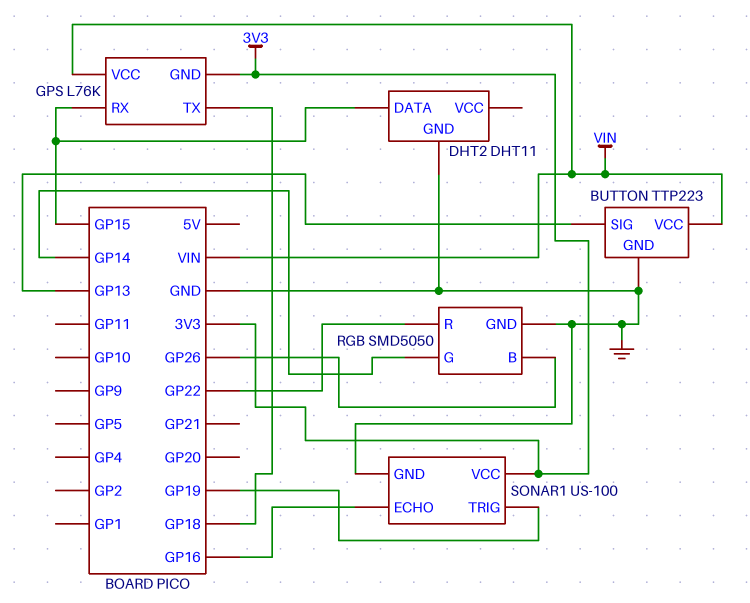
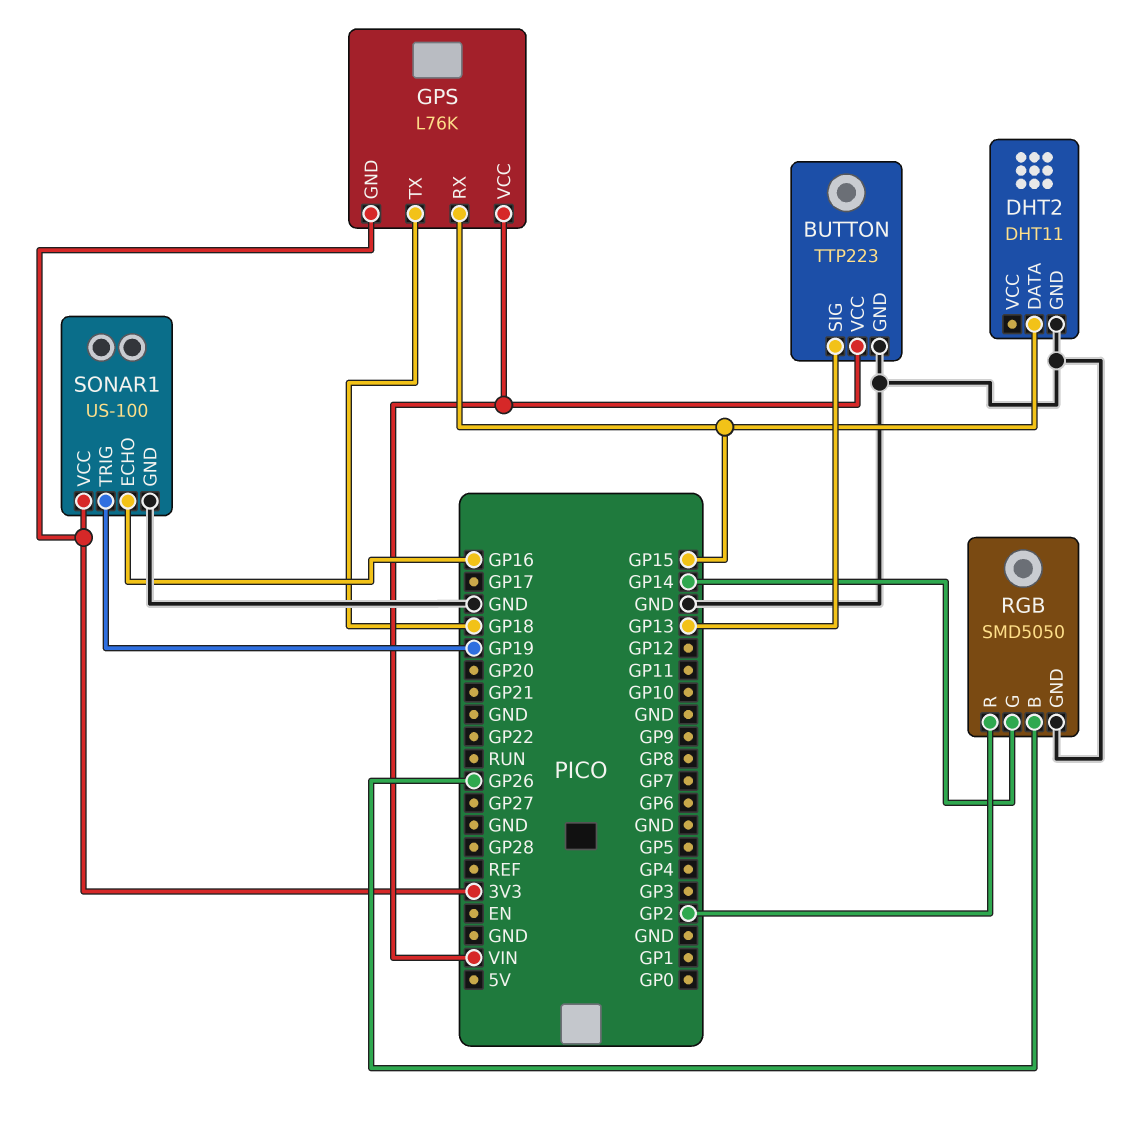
RGB pin R: GP22 -> GP2

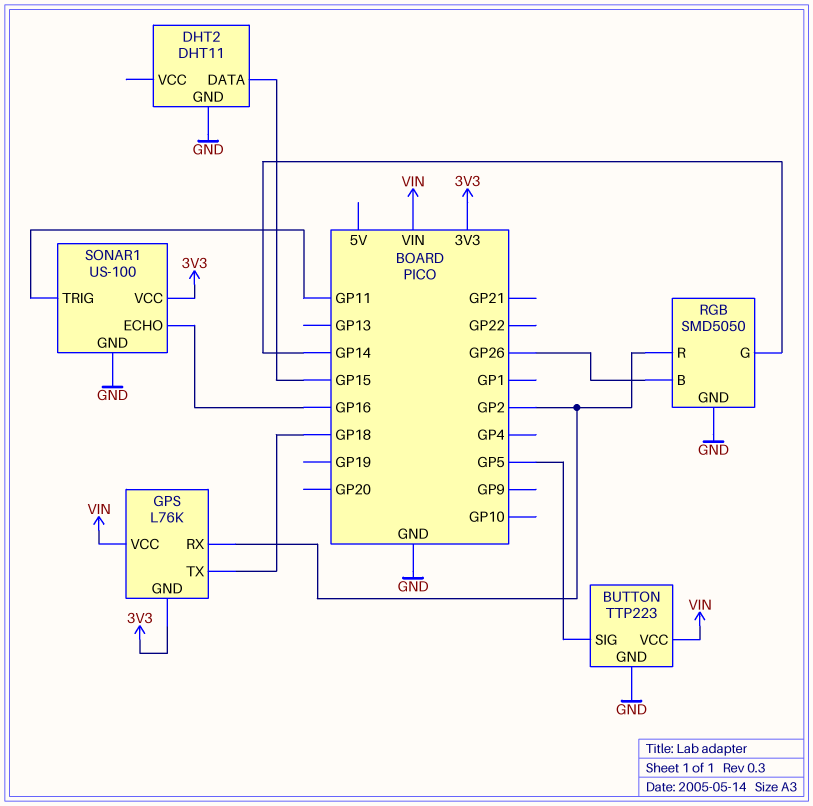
BUTTON pin SIG: GP13 -> GP5
GPS pin RX: GP15 -> GP2
SONAR1 pin TRIG: GP19 -> GP11

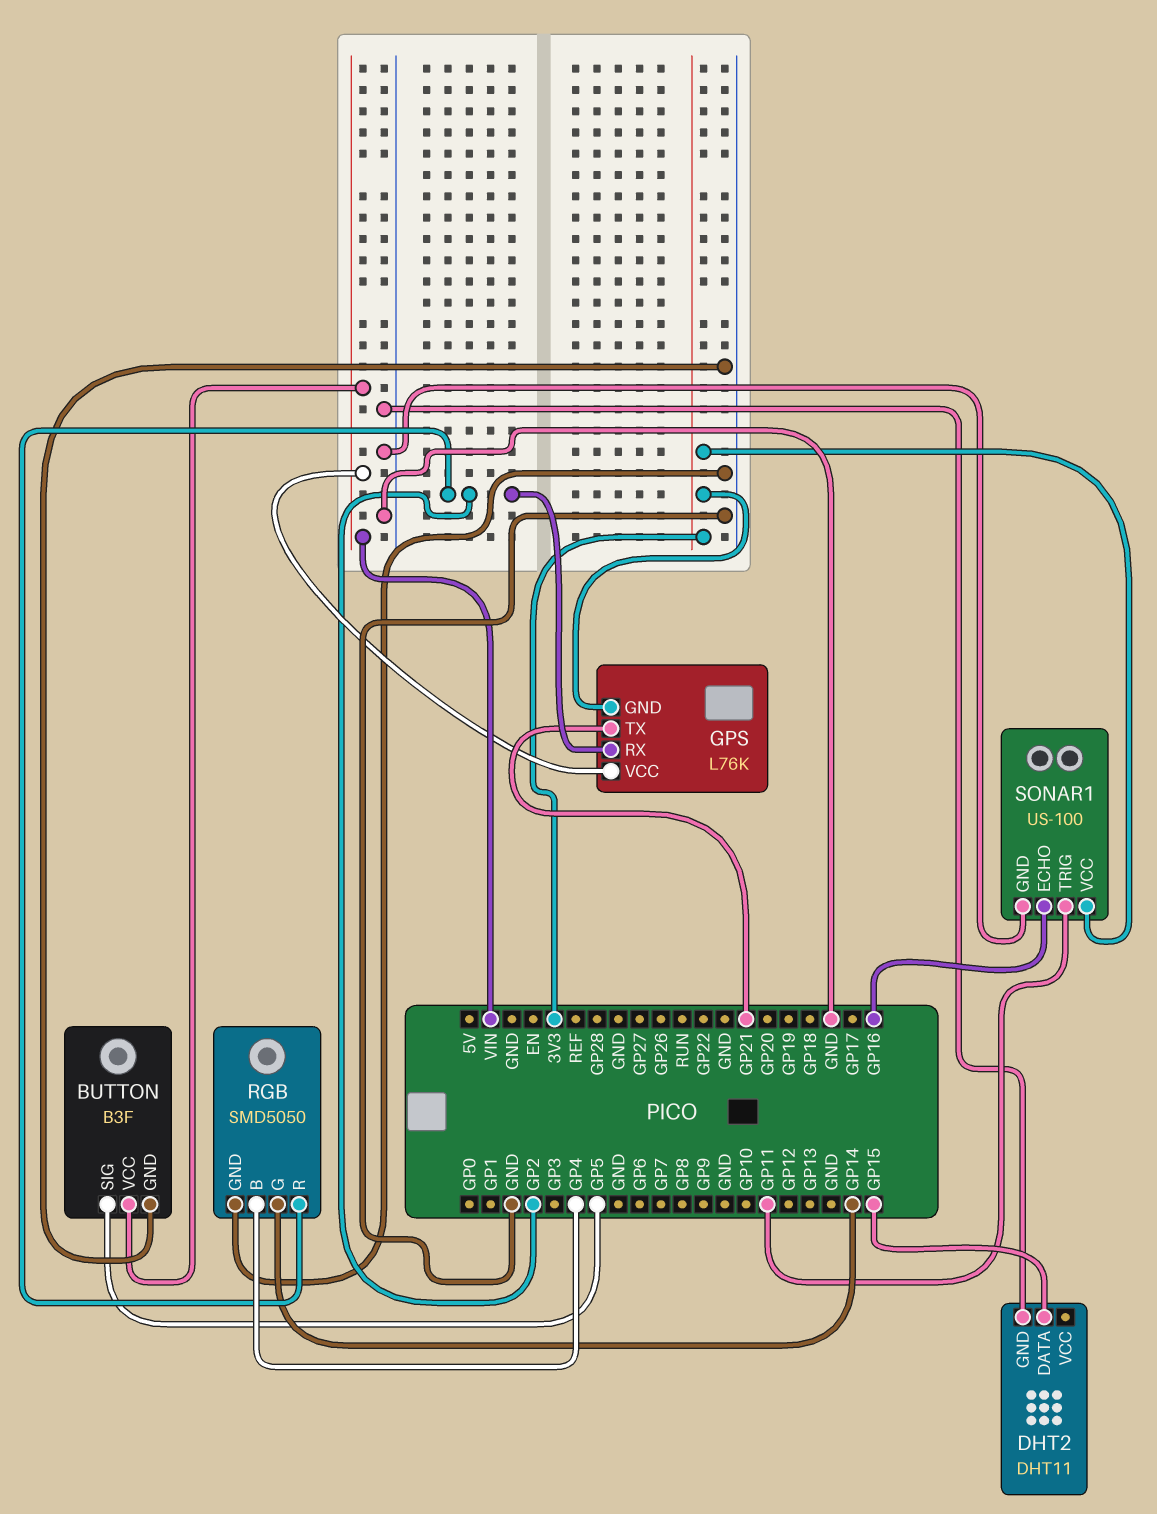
BUTTON: TTP223 -> B3F
GPS pin TX: GP18 -> GP21
RGB pin B: GP26 -> GP4

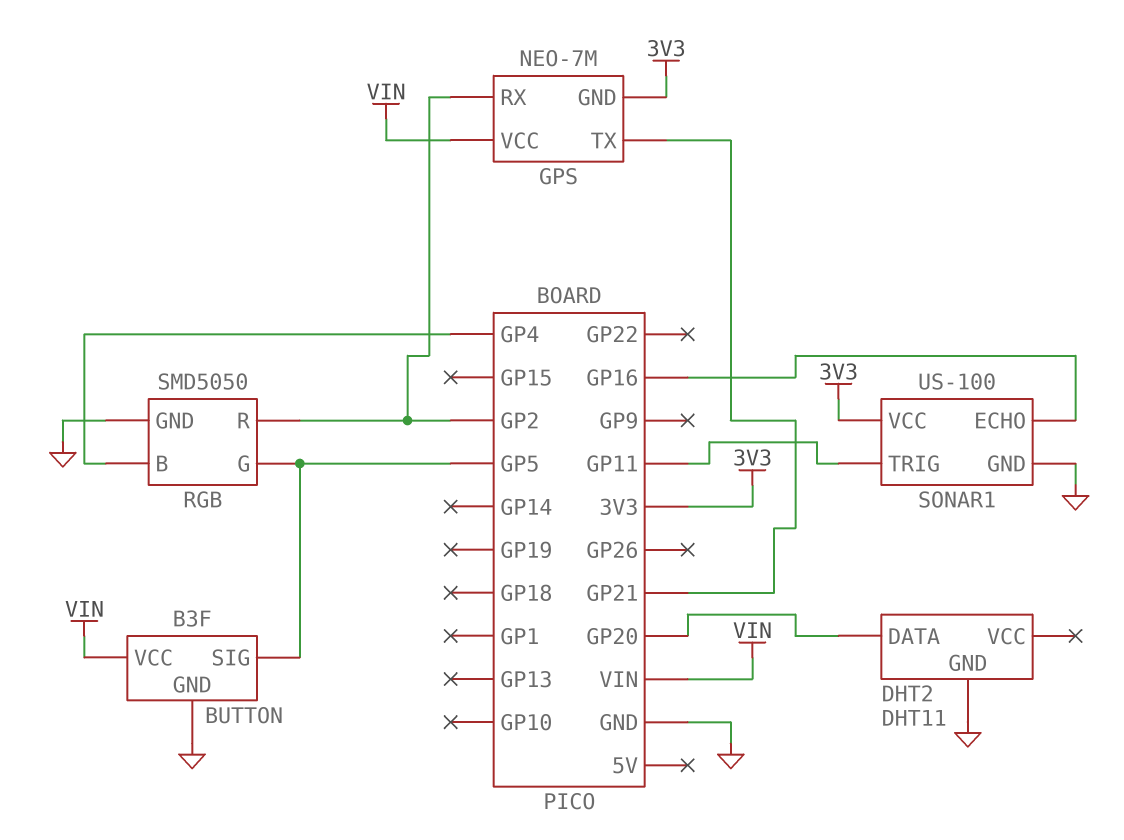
DHT2 pin DATA: GP15 -> GP20
GPS: L76K -> NEO-7M
RGB pin G: GP14 -> GP5

